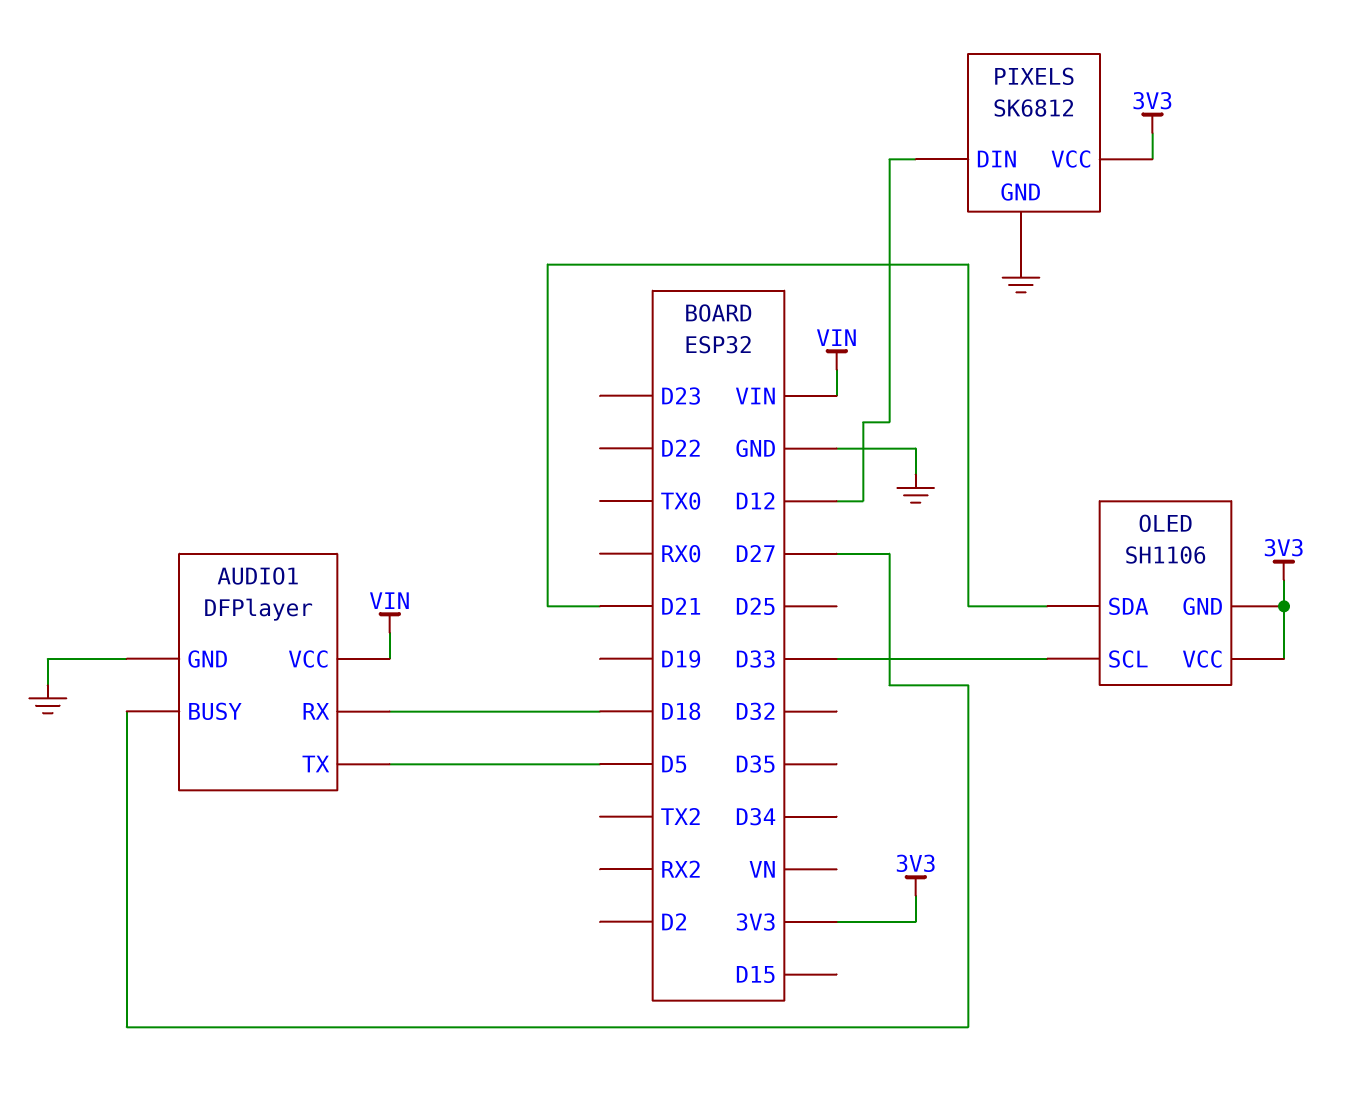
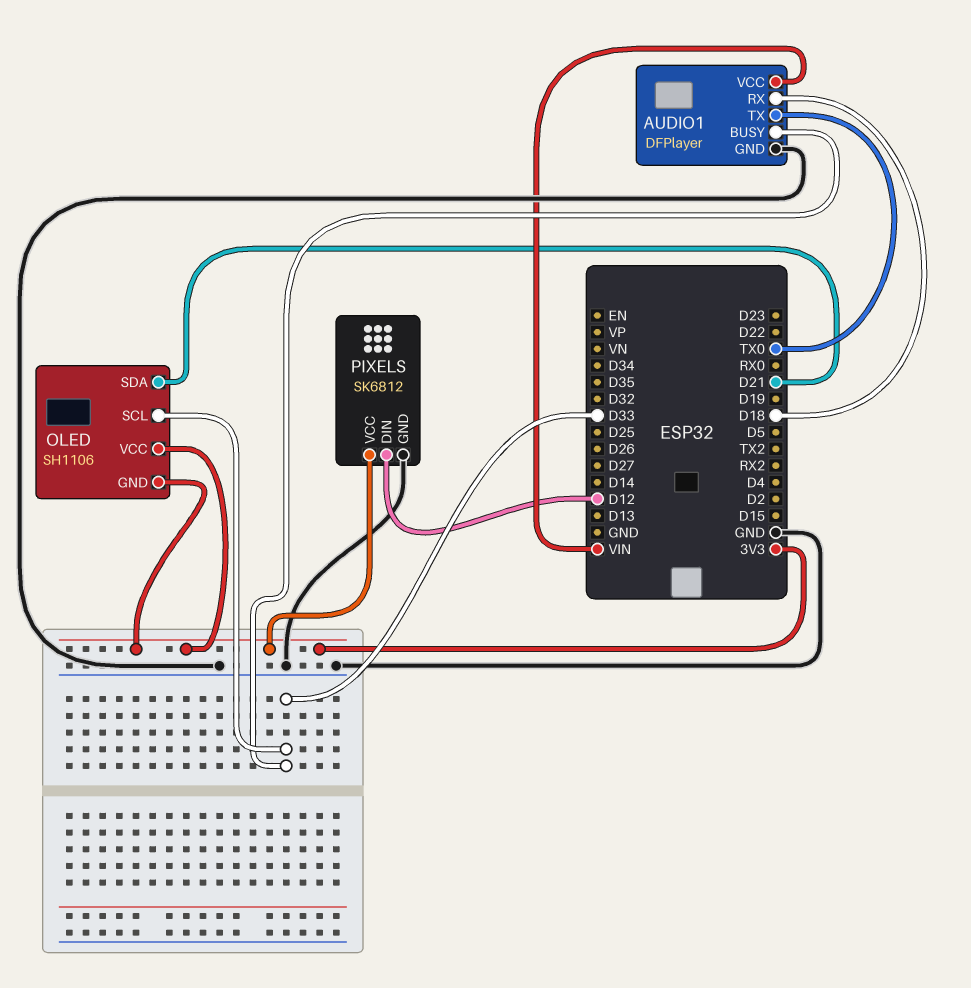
AUDIO1 pin BUSY: D27 -> D33
AUDIO1 pin TX: D5 -> TX0

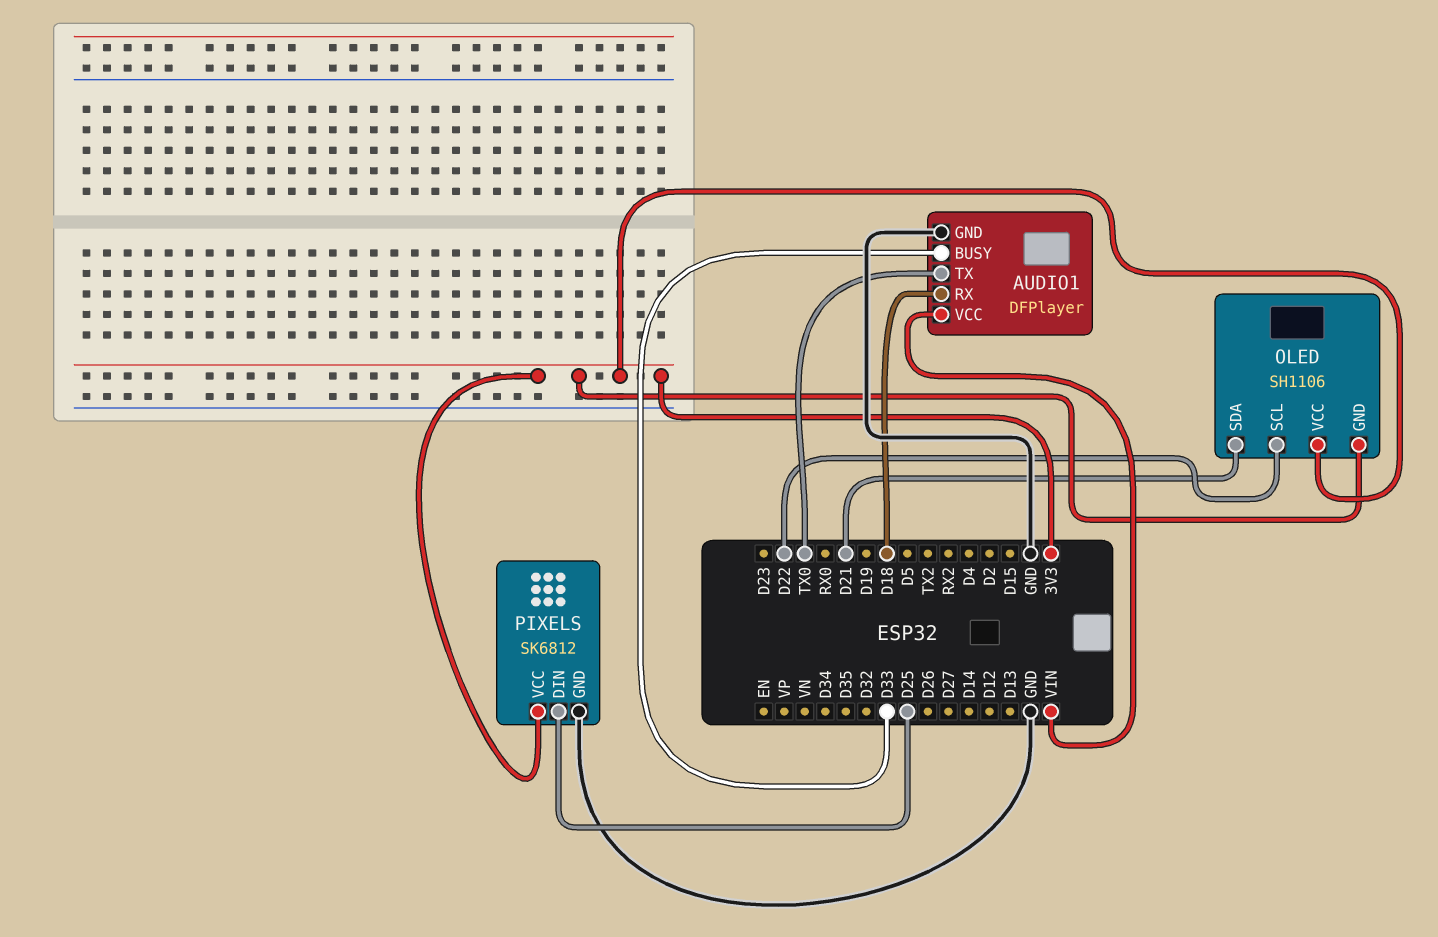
OLED pin SCL: D33 -> D22
PIXELS pin DIN: D12 -> D25

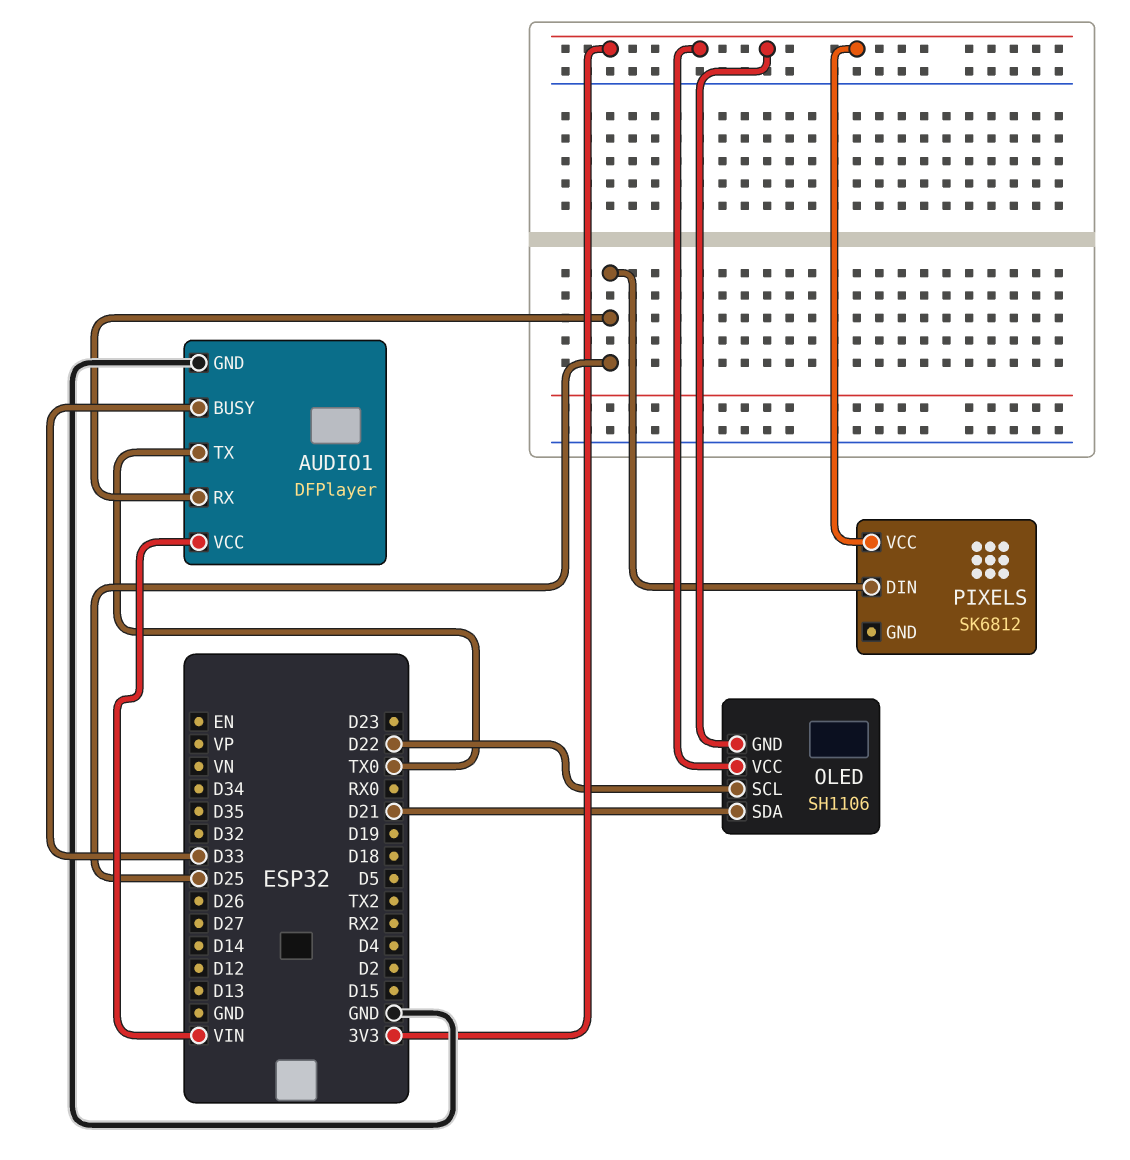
AUDIO1 pin RX: D18 -> D25
PIXELS pin GND: GND -> none

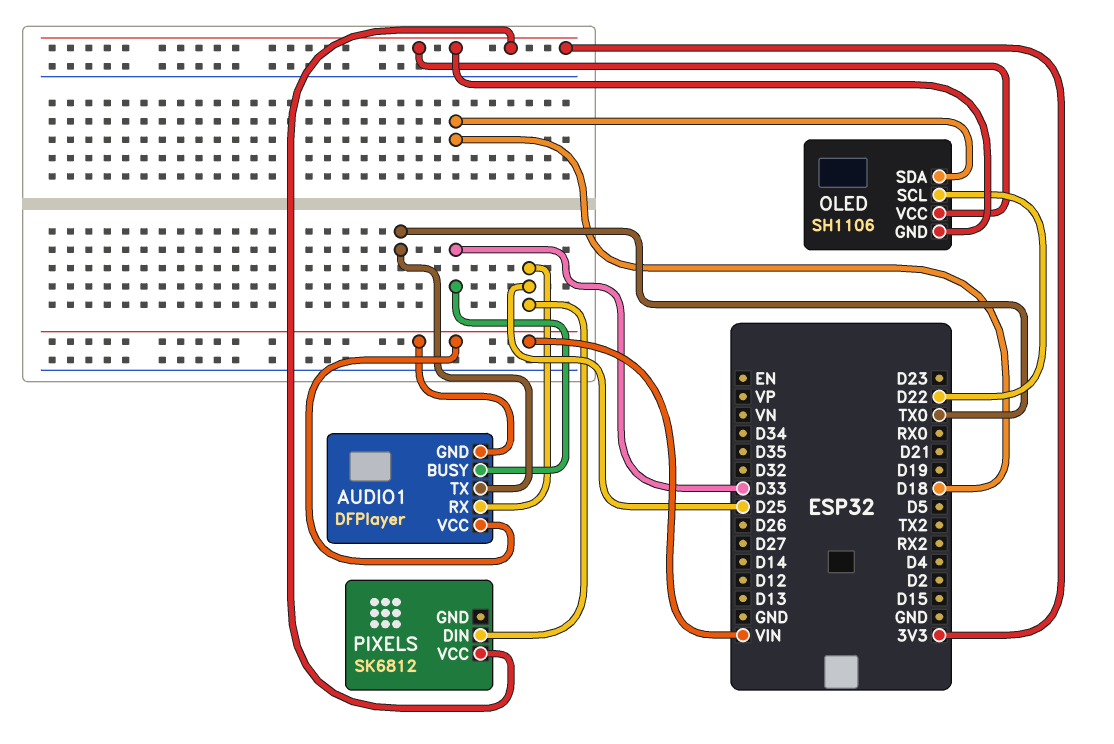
AUDIO1 pin GND: GND -> VIN
OLED pin SDA: D21 -> D18

